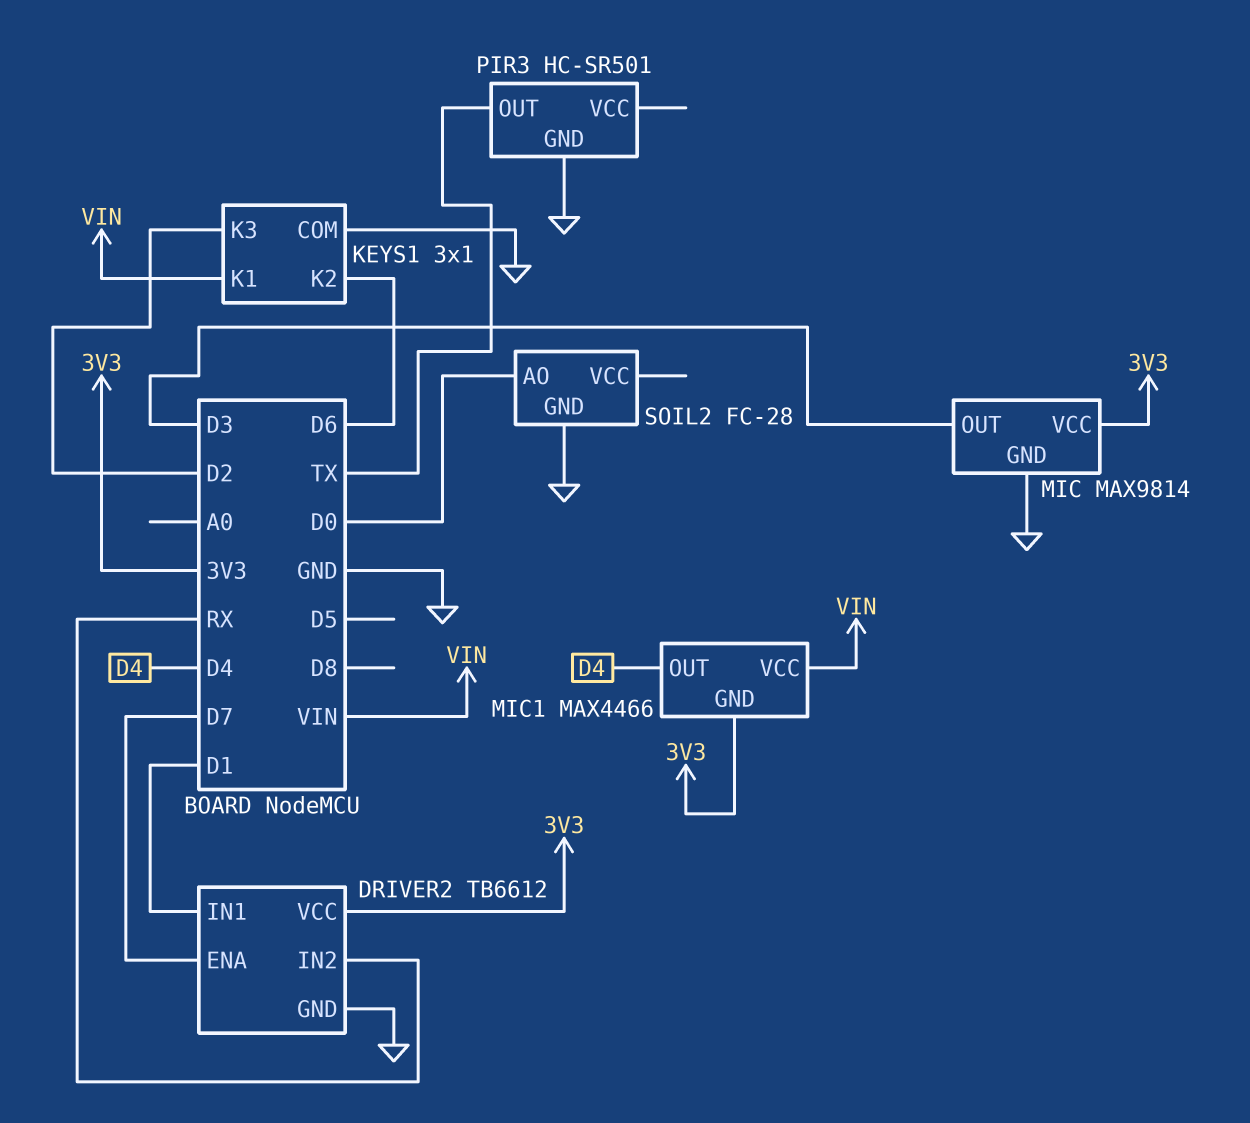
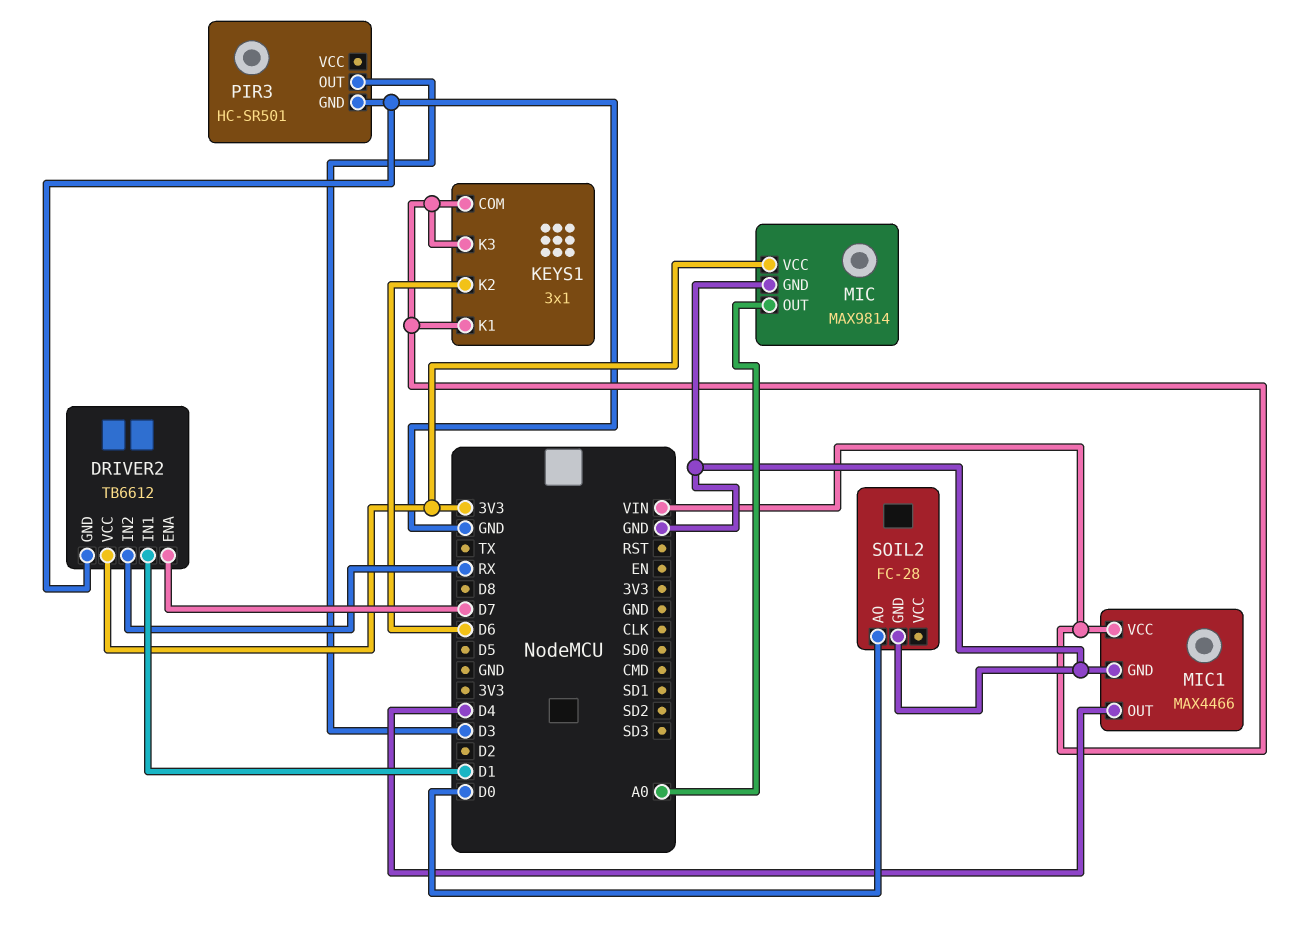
KEYS1 pin COM: GND -> VIN
KEYS1 pin K3: D2 -> VIN
MIC pin OUT: D3 -> A0
MIC1 pin GND: 3V3 -> GND
PIR3 pin OUT: TX -> D3

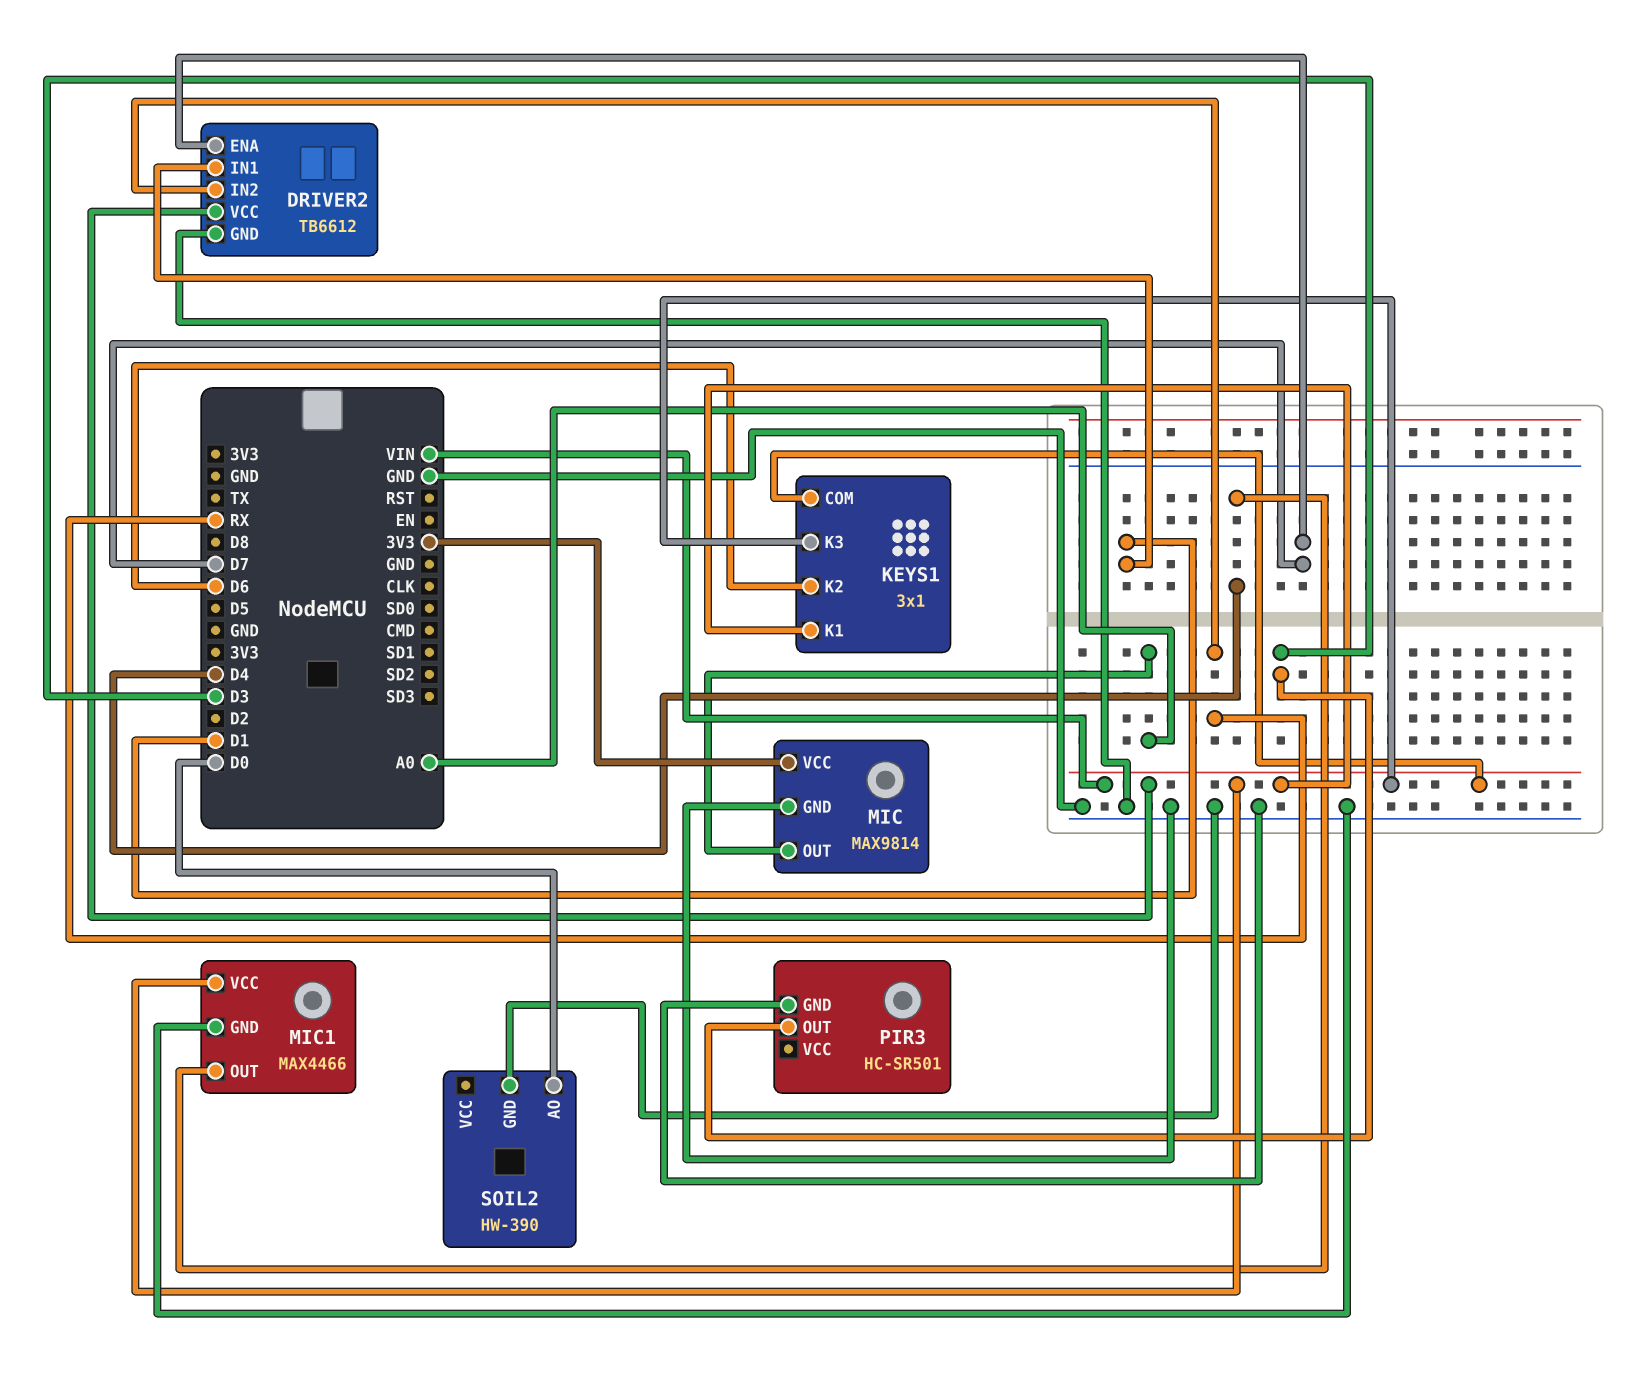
DRIVER2 pin VCC: 3V3 -> VIN
SOIL2: FC-28 -> HW-390

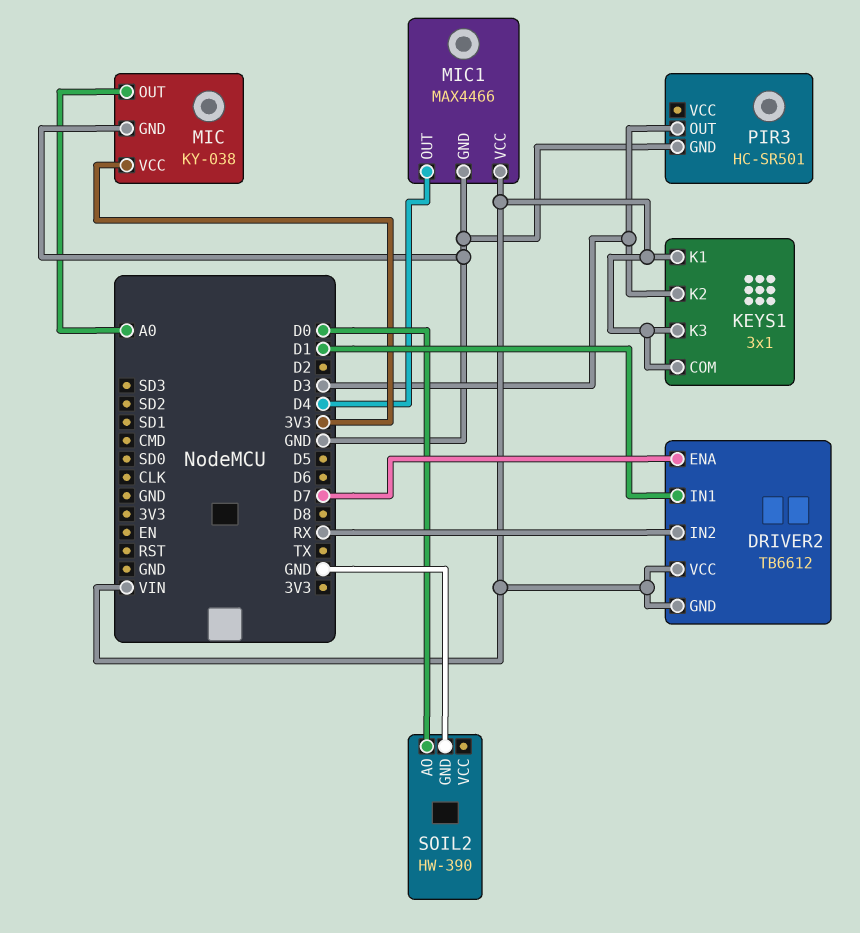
DRIVER2 pin GND: GND -> VIN
KEYS1 pin K2: D6 -> D3
MIC: MAX9814 -> KY-038

